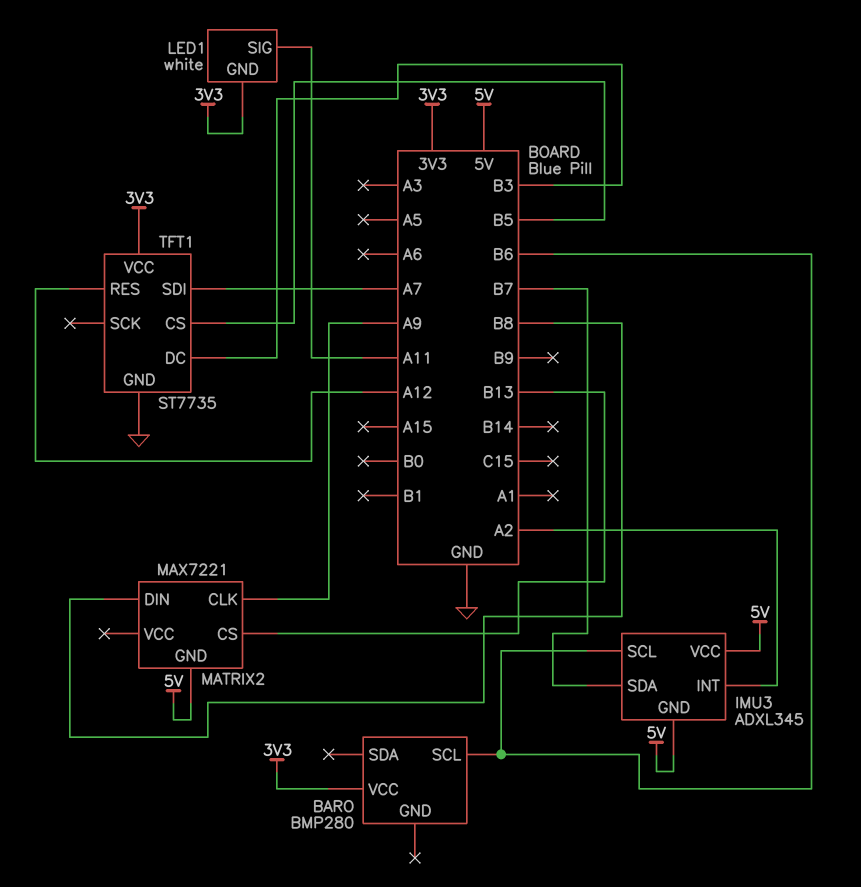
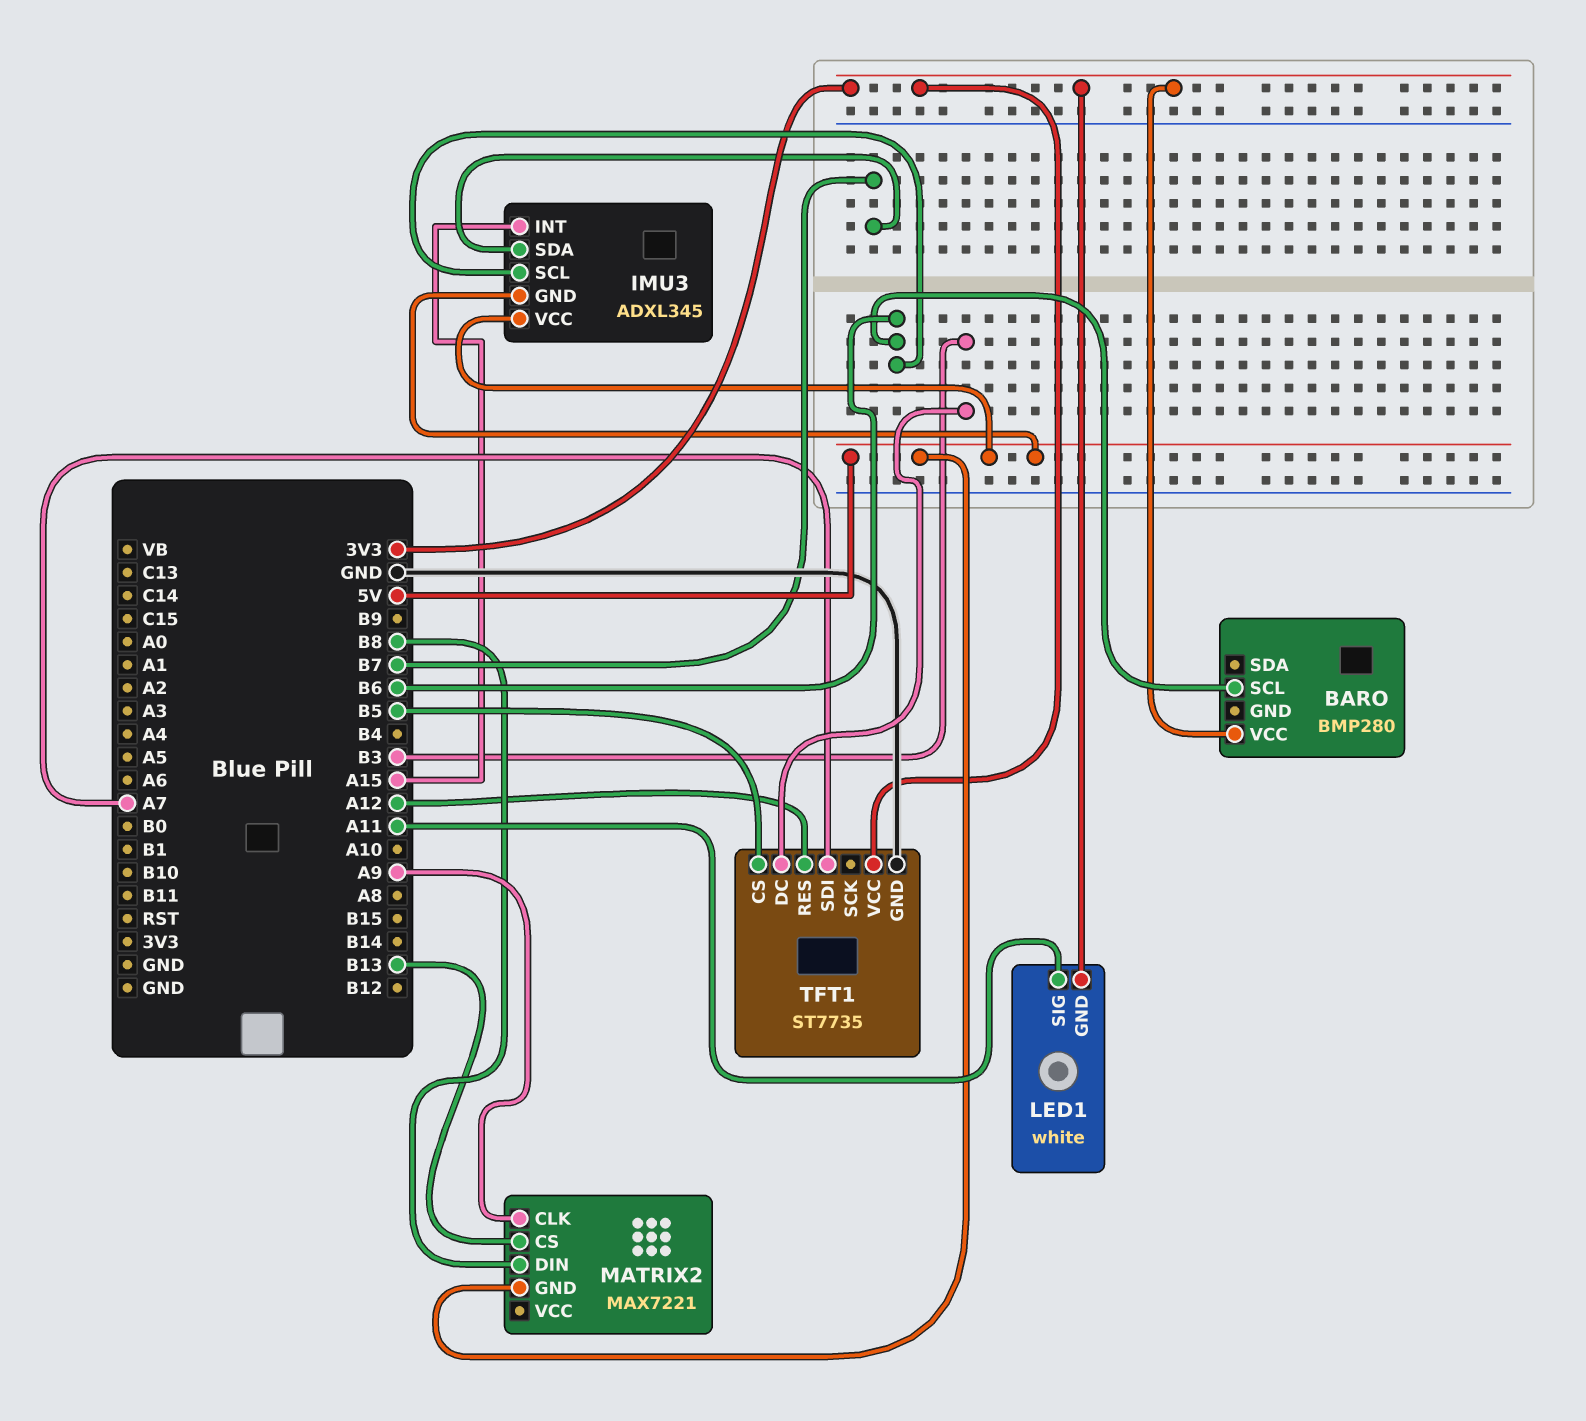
IMU3 pin INT: A2 -> A15

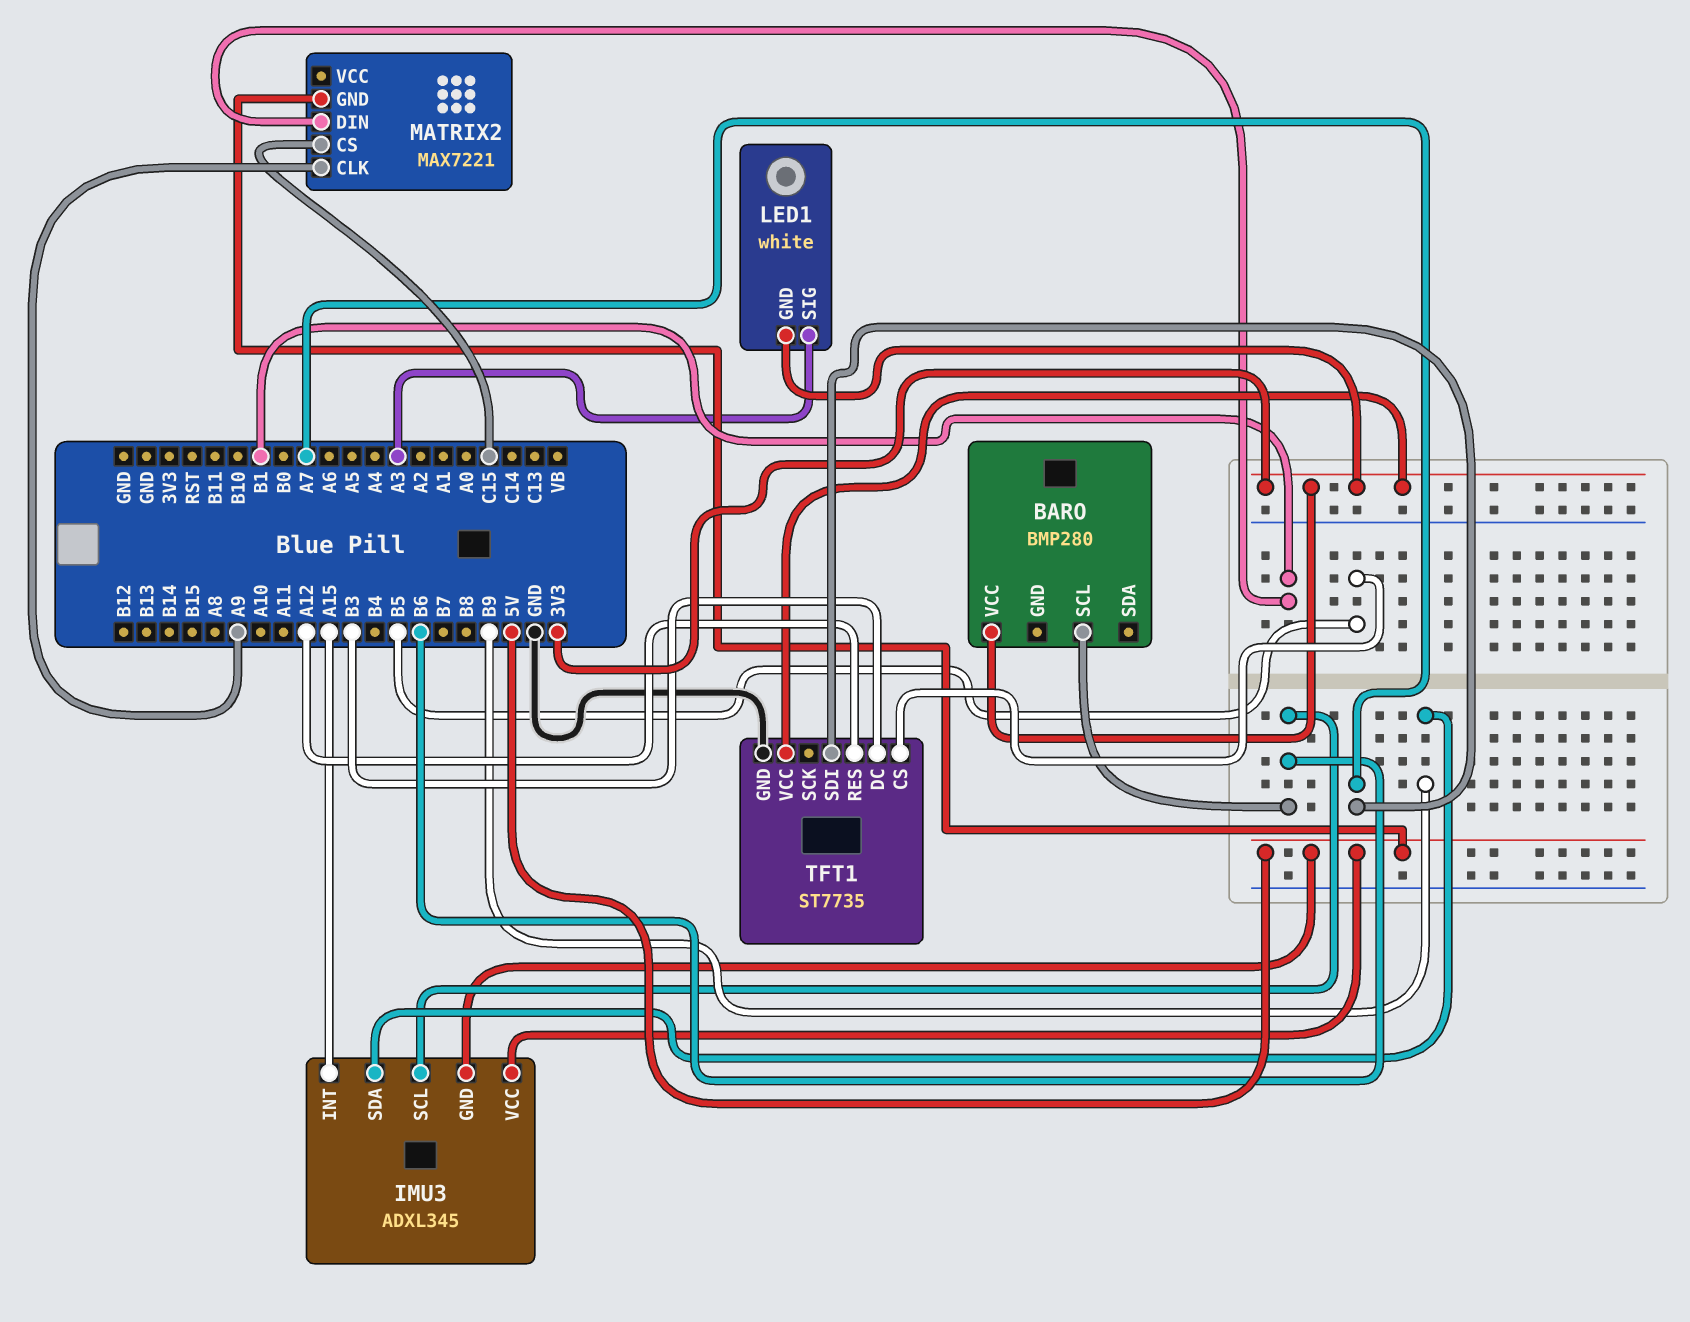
IMU3 pin SDA: B7 -> B9
LED1 pin SIG: A11 -> A3
MATRIX2 pin CS: B13 -> C15
MATRIX2 pin DIN: B8 -> B1

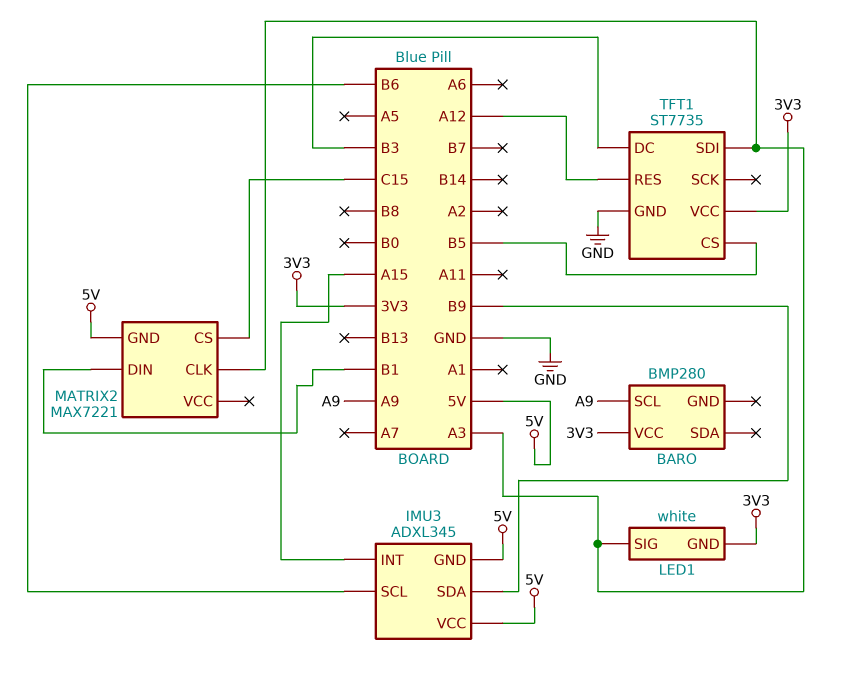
BARO pin SCL: B6 -> A9
MATRIX2 pin CLK: A9 -> A3
TFT1 pin SDI: A7 -> A3

